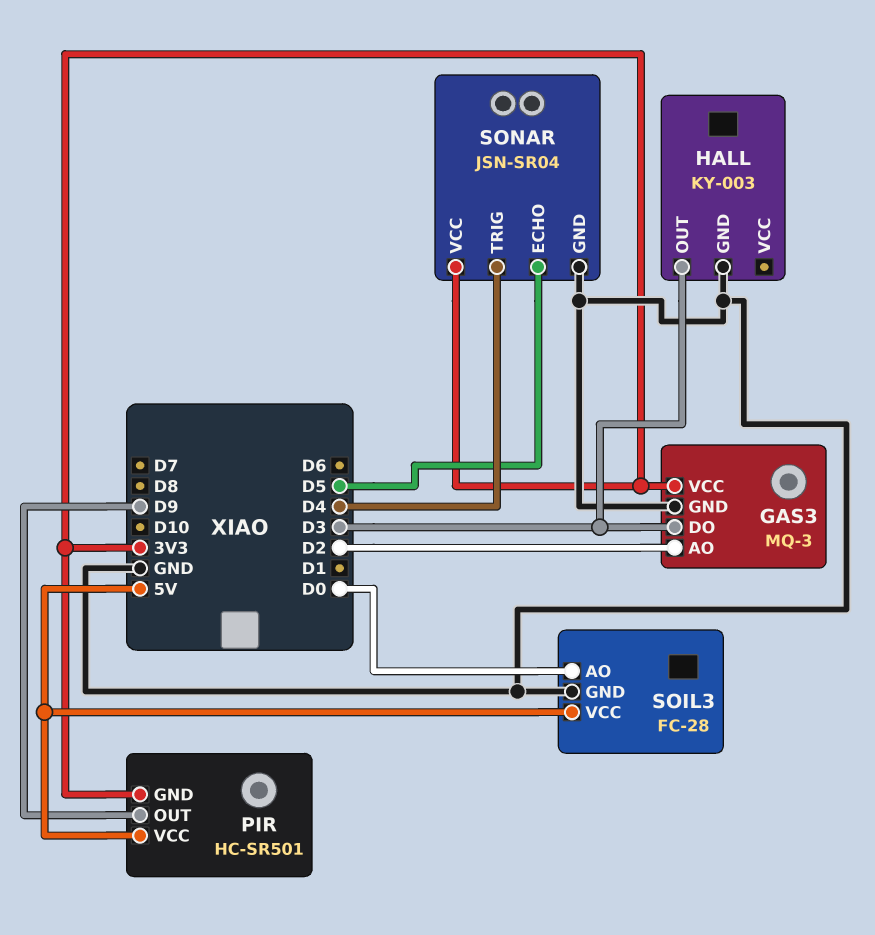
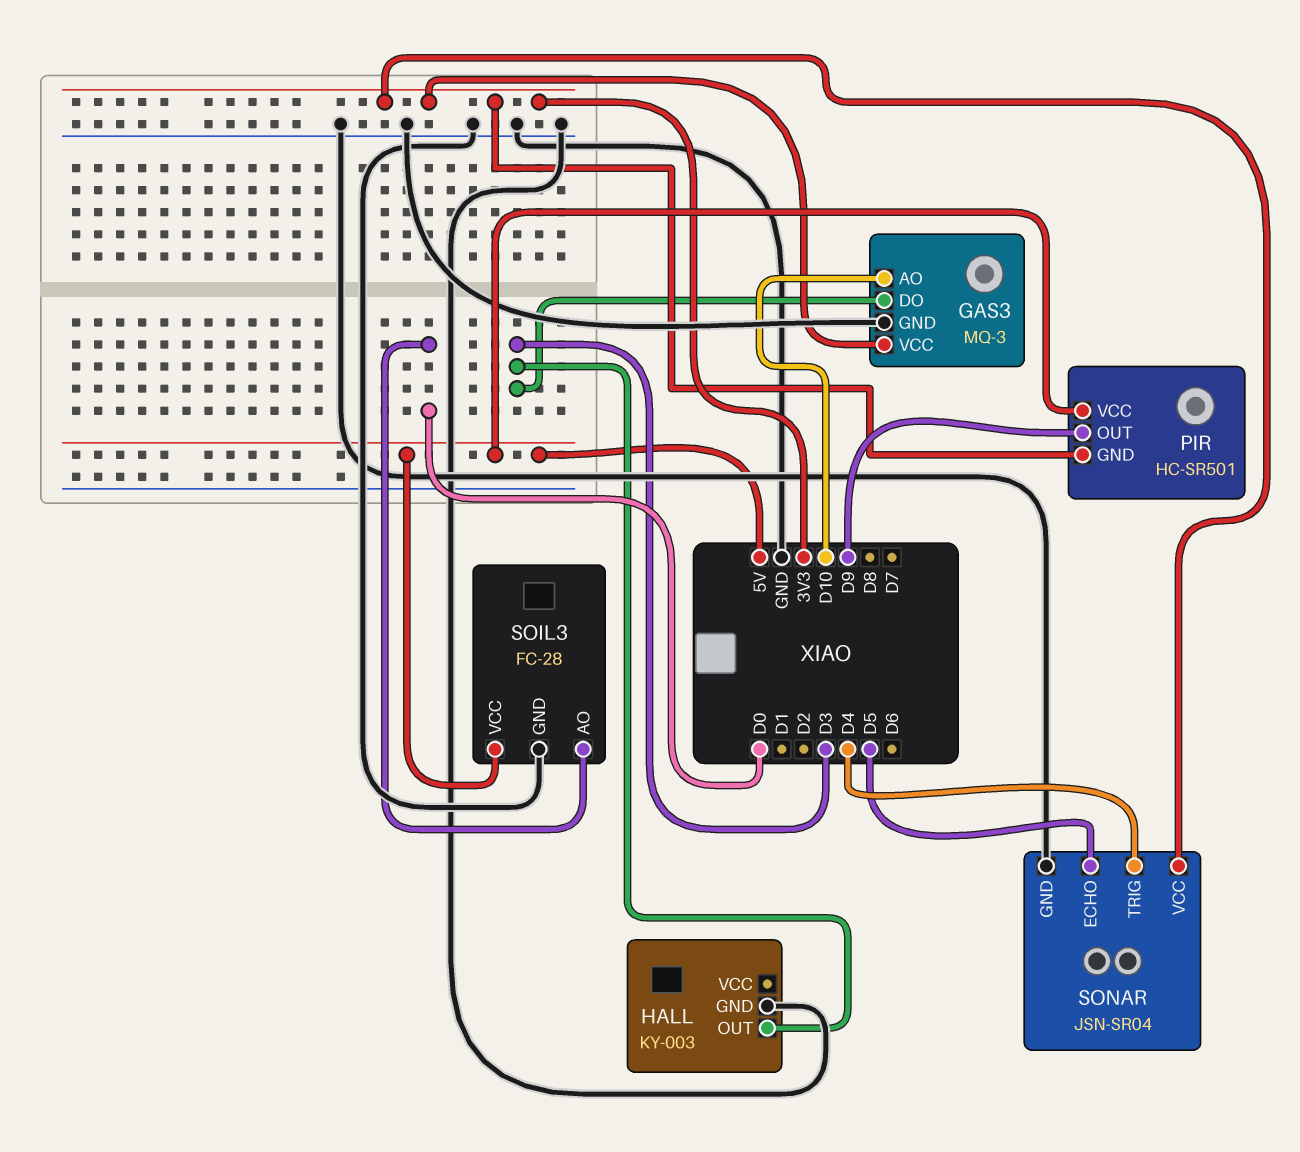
GAS3 pin AO: D2 -> D10

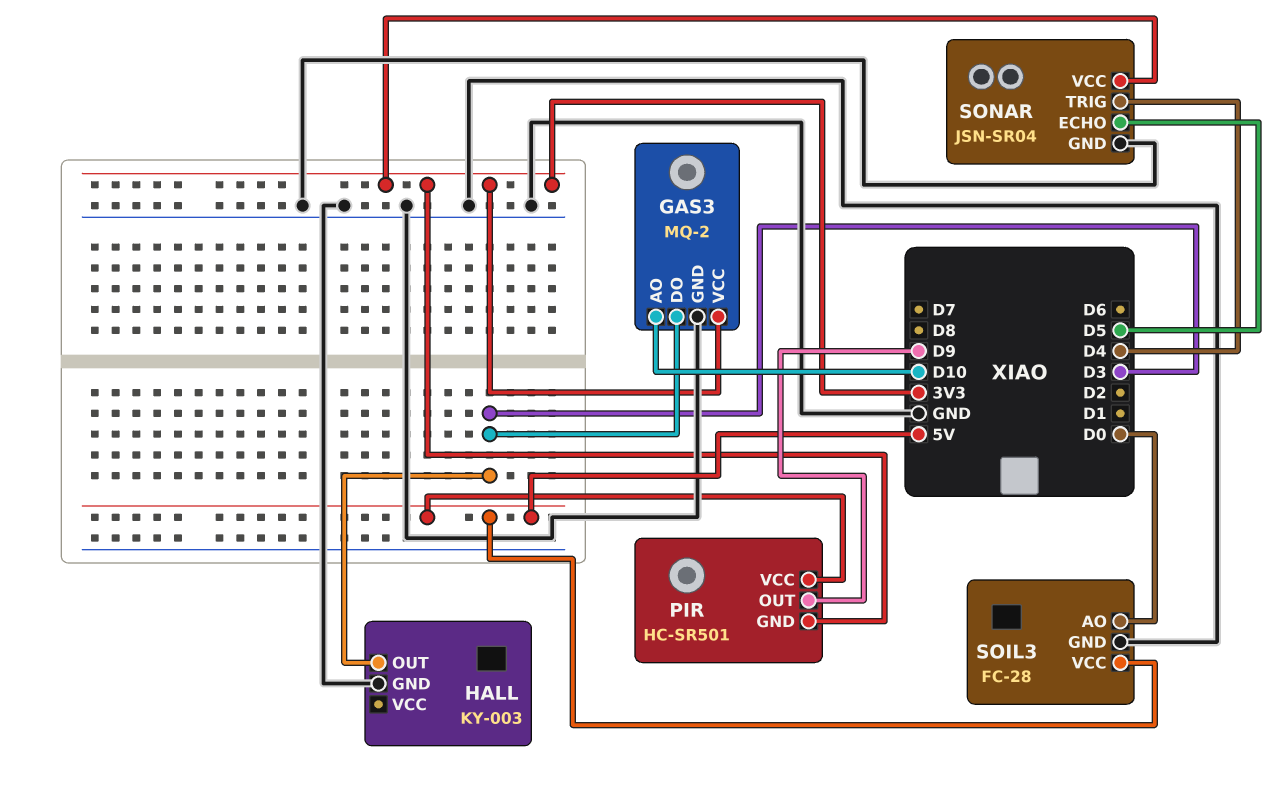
GAS3: MQ-3 -> MQ-2

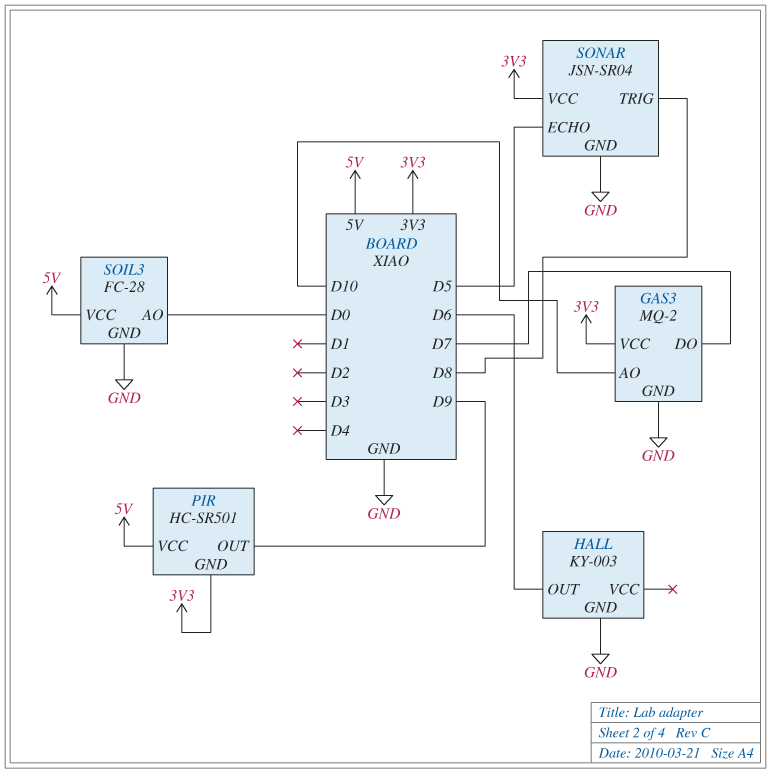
GAS3 pin DO: D3 -> D7
HALL pin OUT: D3 -> D6
SONAR pin TRIG: D4 -> D8

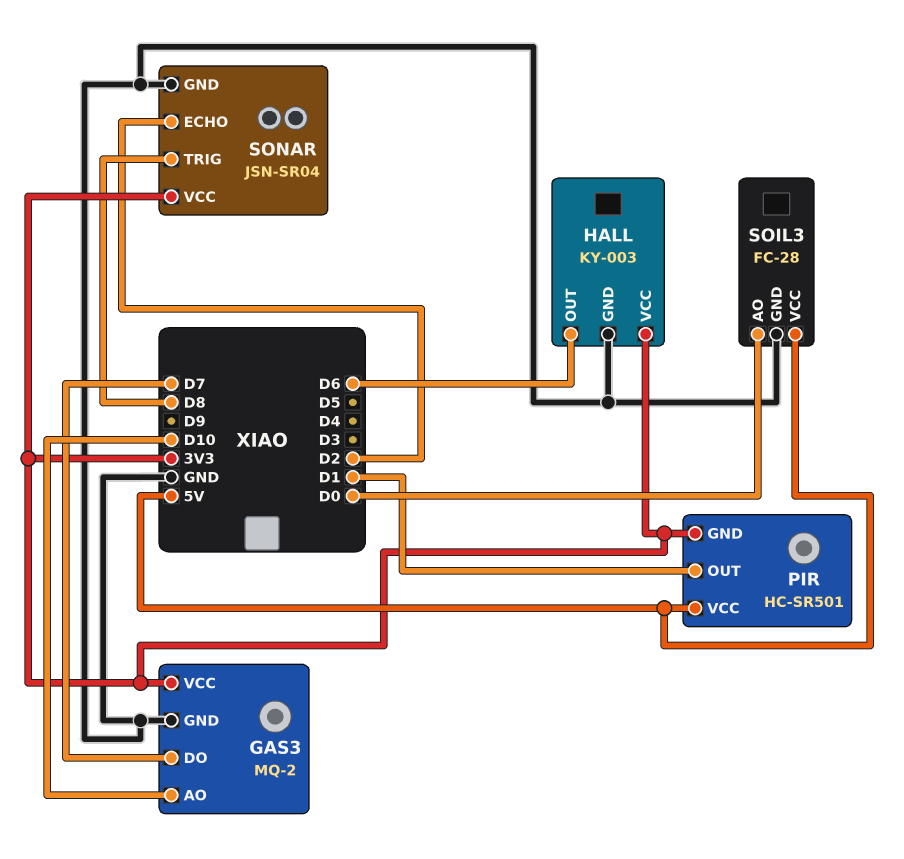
HALL pin VCC: none -> 3V3
PIR pin OUT: D9 -> D1
SONAR pin ECHO: D5 -> D2

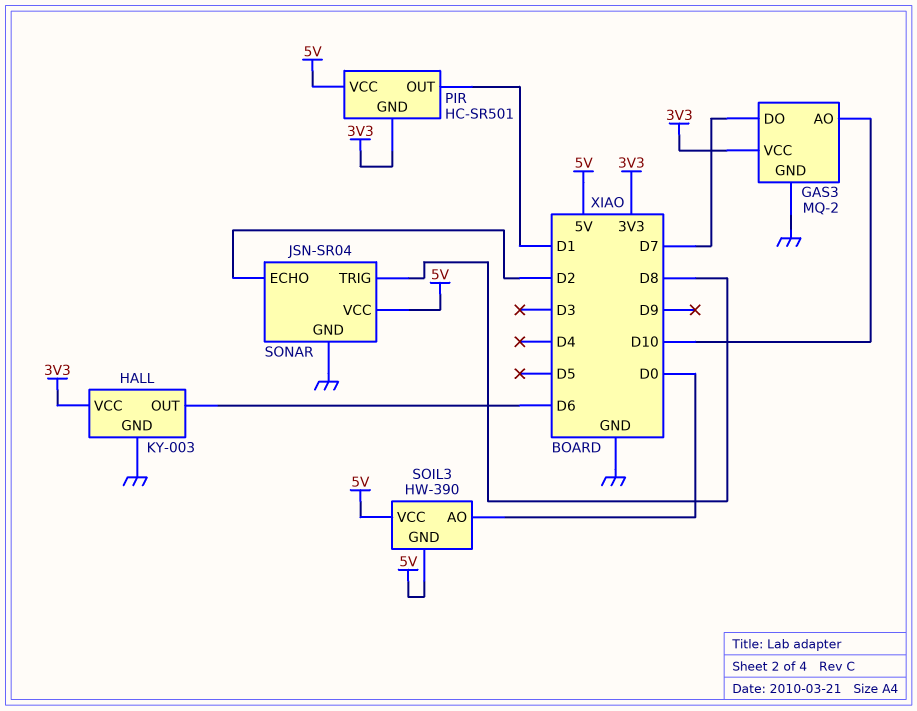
SOIL3: FC-28 -> HW-390
SOIL3 pin GND: GND -> 5V
SONAR pin VCC: 3V3 -> 5V

